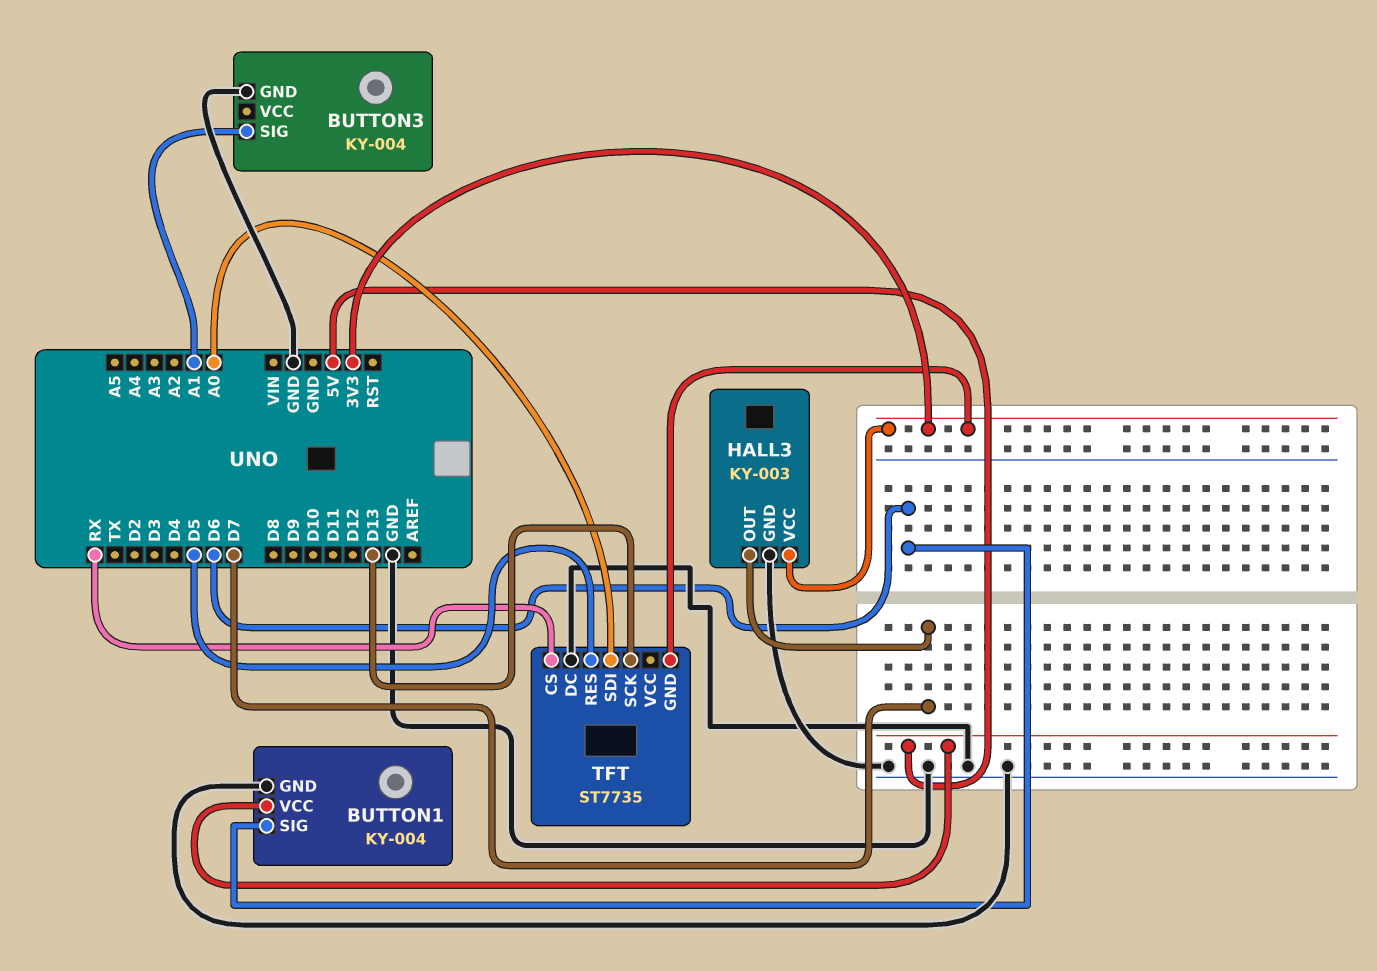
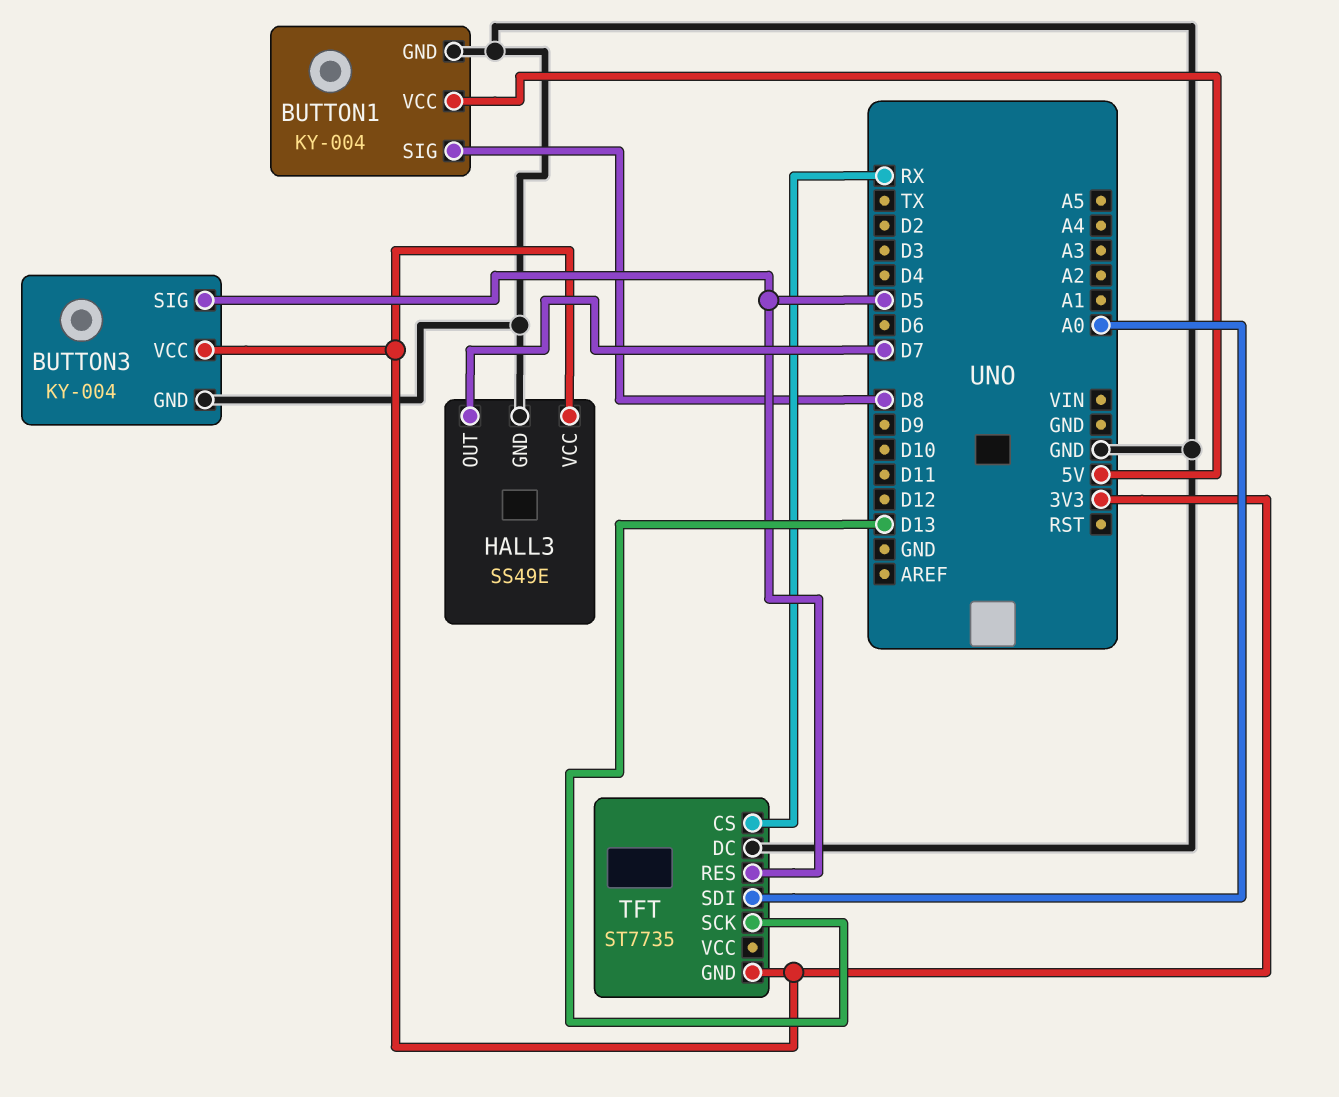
BUTTON1 pin SIG: D6 -> D8
BUTTON3 pin SIG: A1 -> D5
BUTTON3 pin VCC: none -> 3V3
HALL3: KY-003 -> SS49E

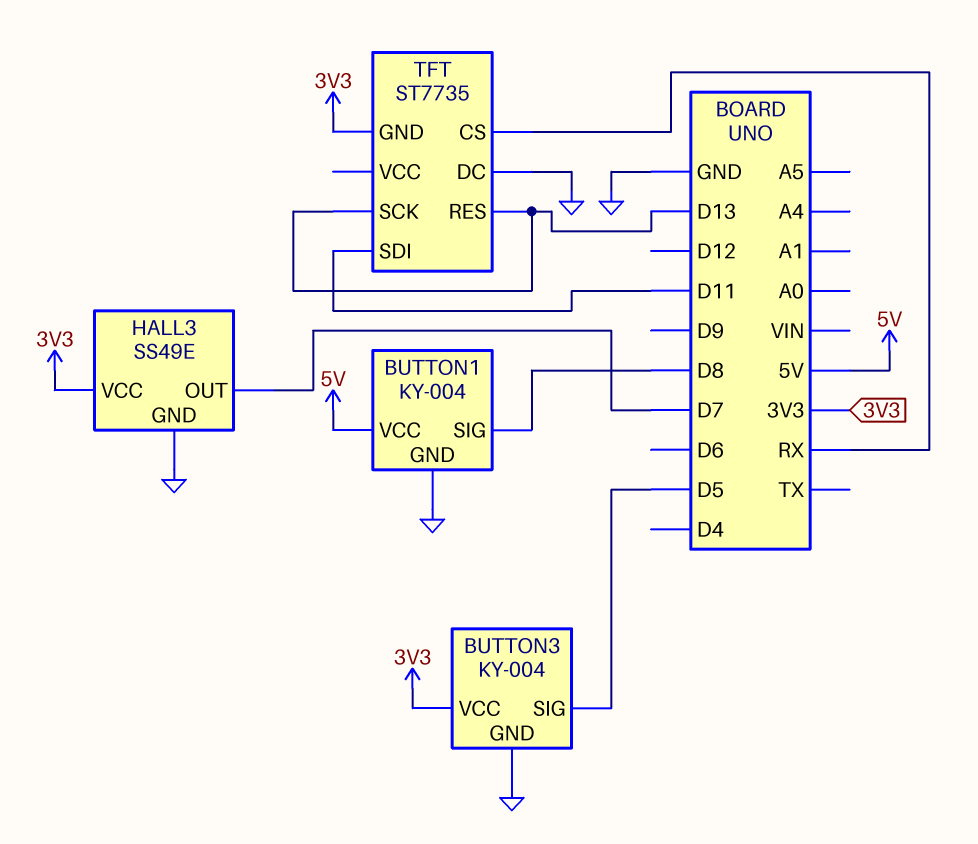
TFT pin RES: D5 -> D13
TFT pin SDI: A0 -> D11

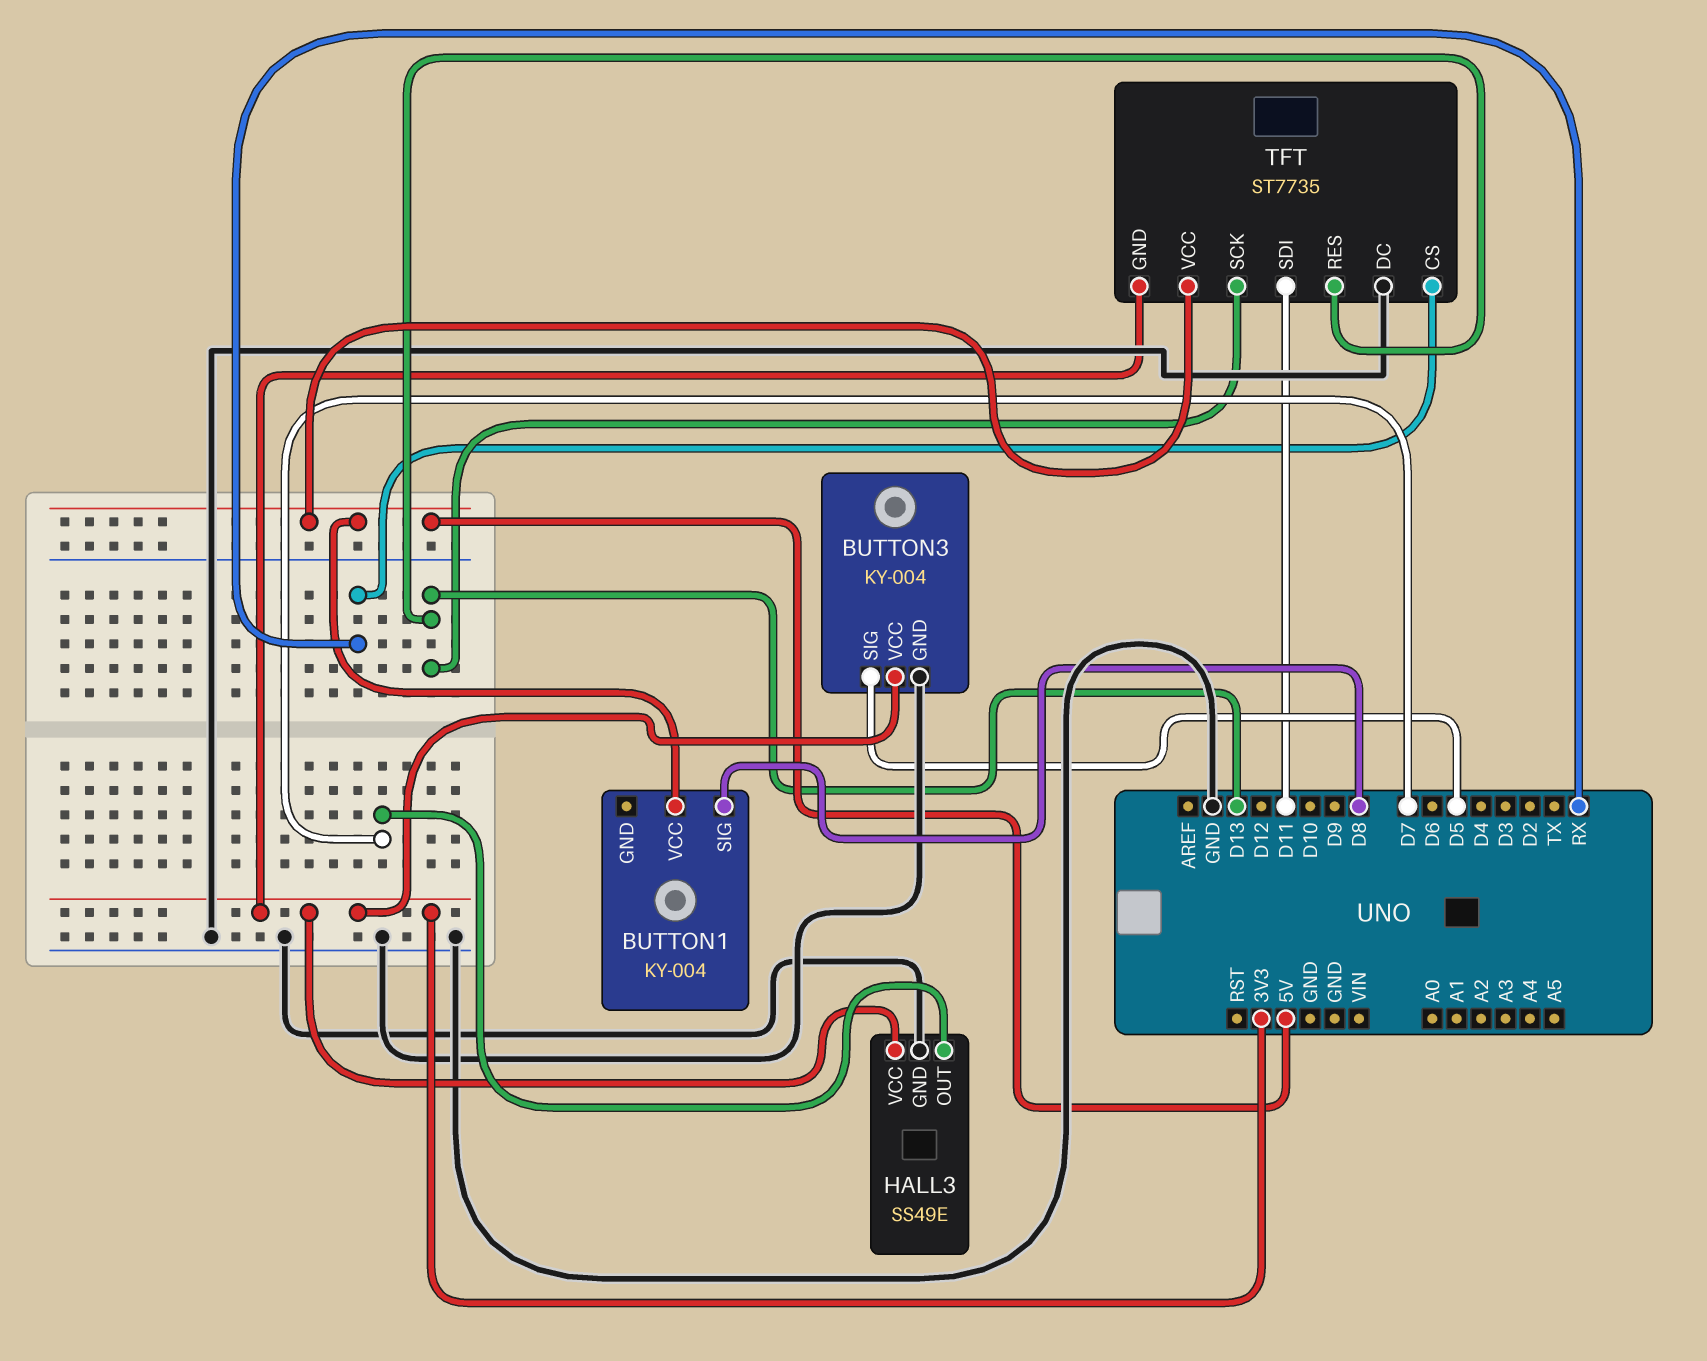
BUTTON1 pin GND: GND -> none
TFT pin VCC: none -> 5V

